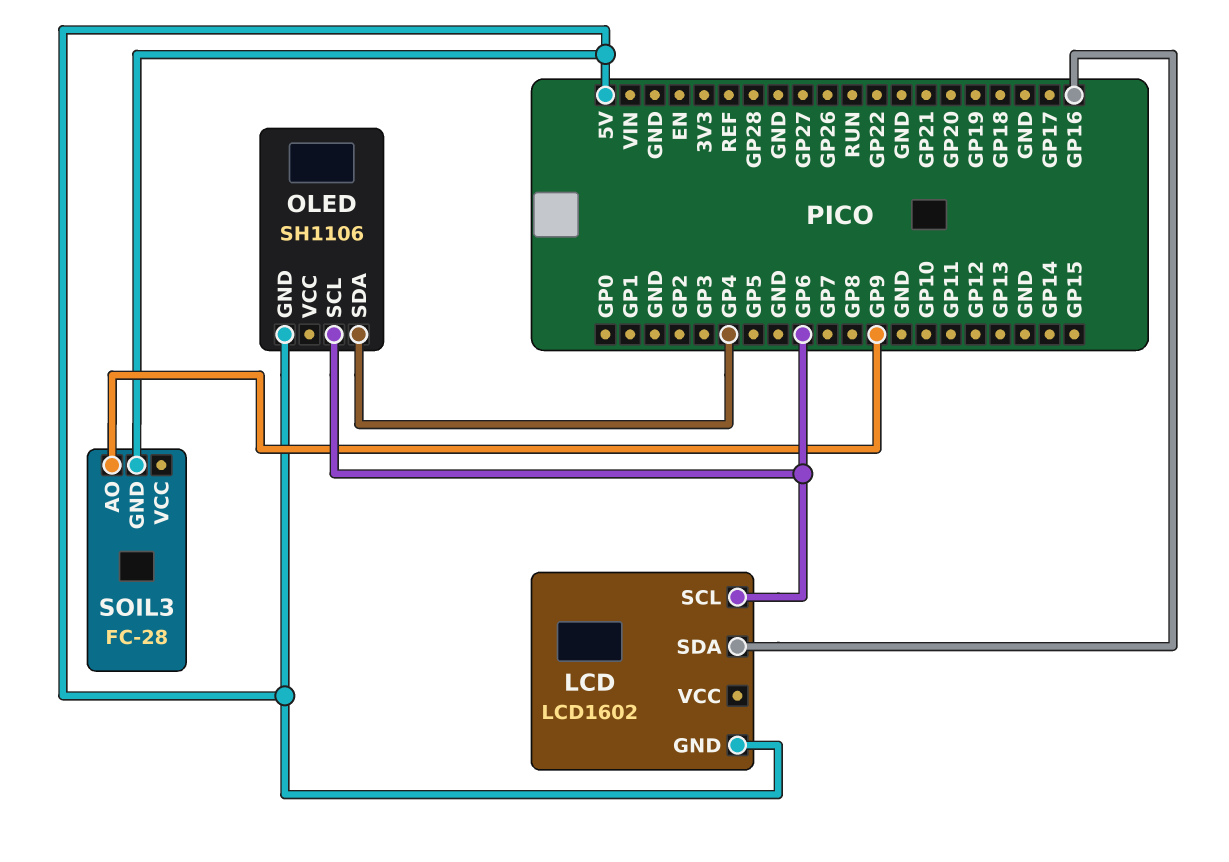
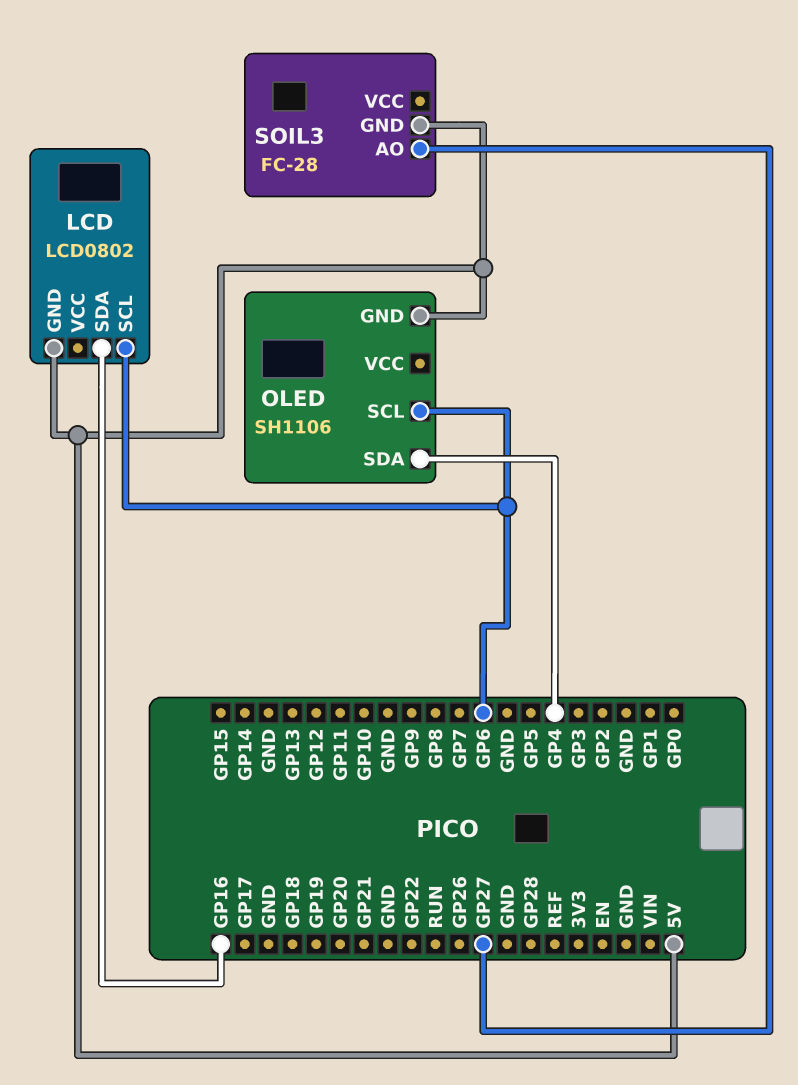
LCD: LCD1602 -> LCD0802
SOIL3 pin AO: GP9 -> GP27

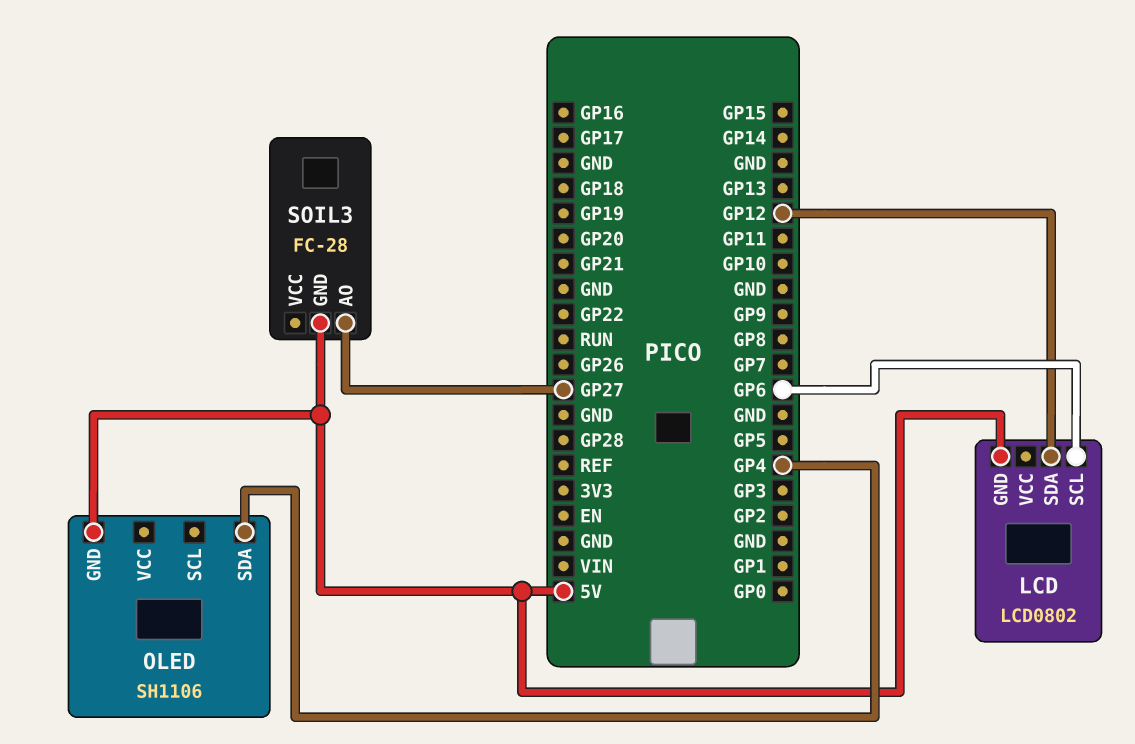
LCD pin SDA: GP16 -> GP12
OLED pin SCL: GP6 -> none

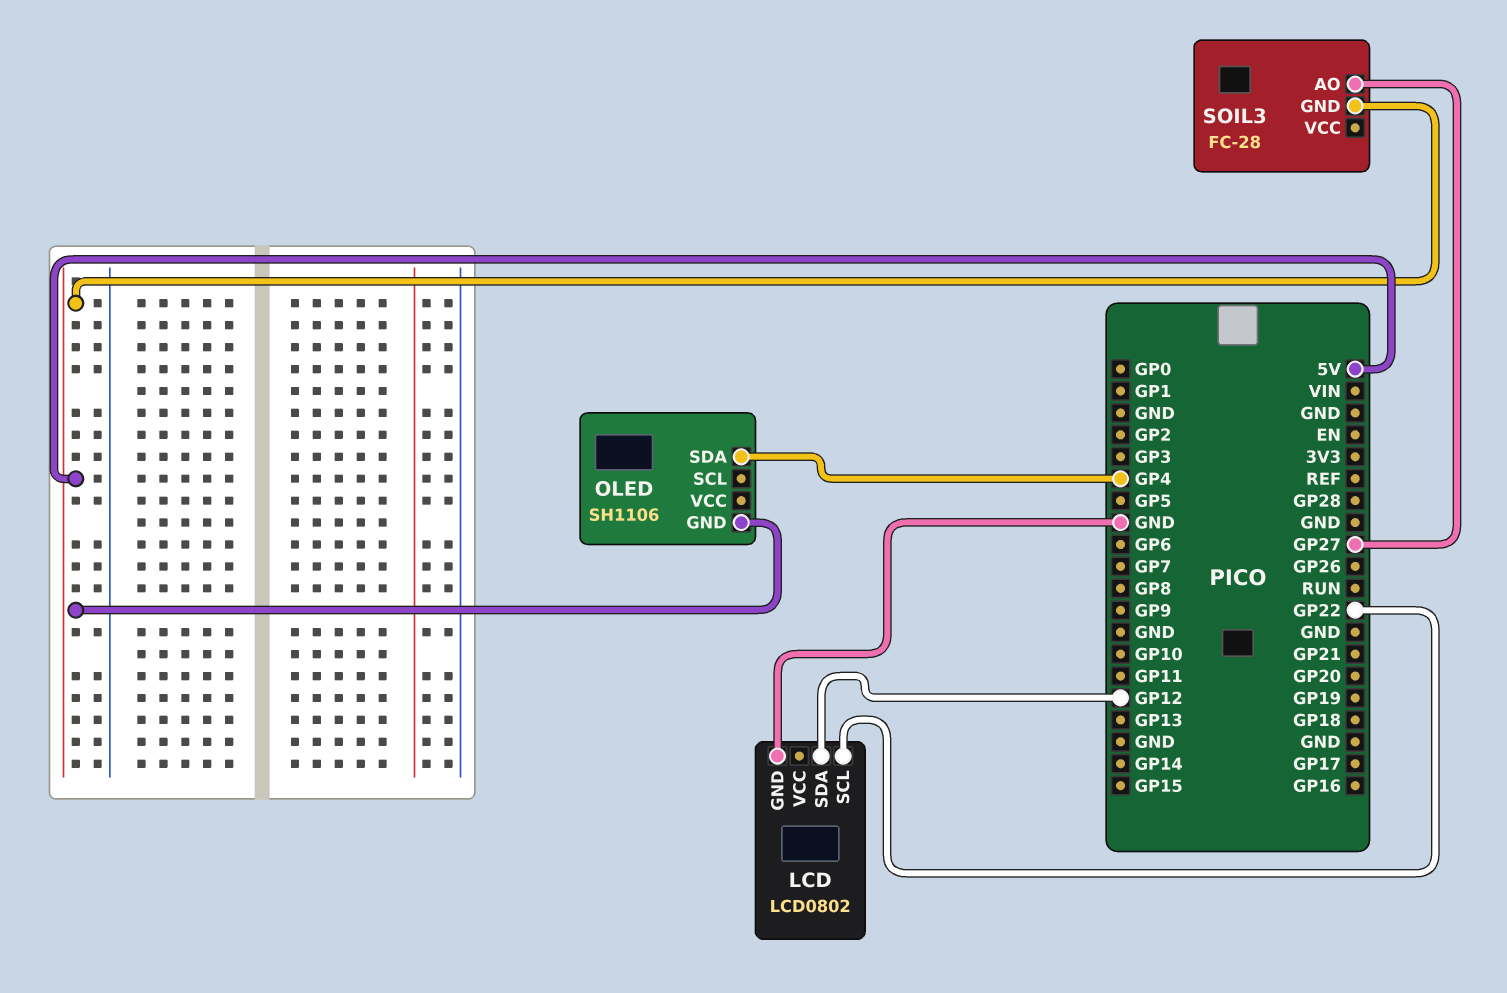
LCD pin GND: 5V -> GND
LCD pin SCL: GP6 -> GP22

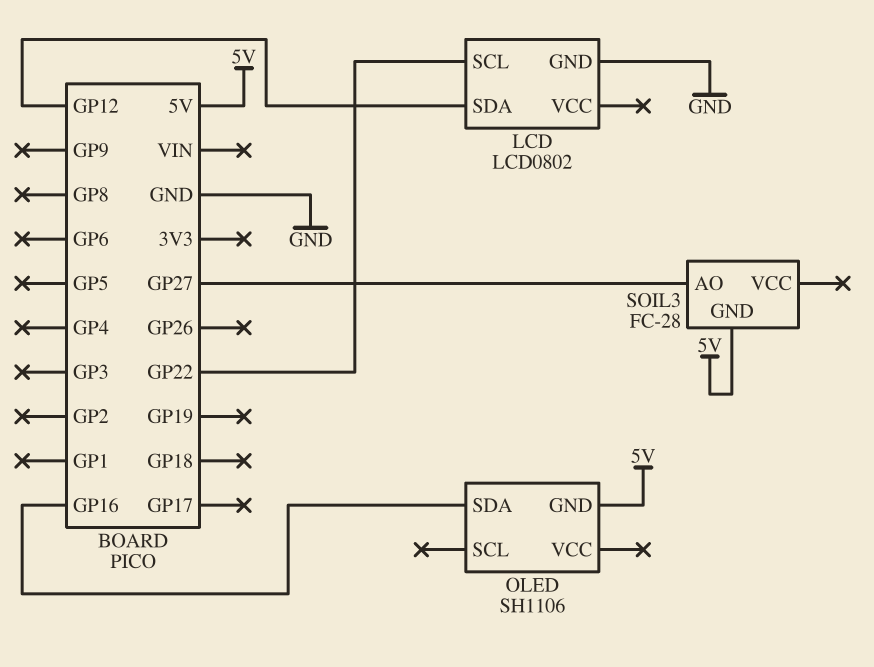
OLED pin SDA: GP4 -> GP16

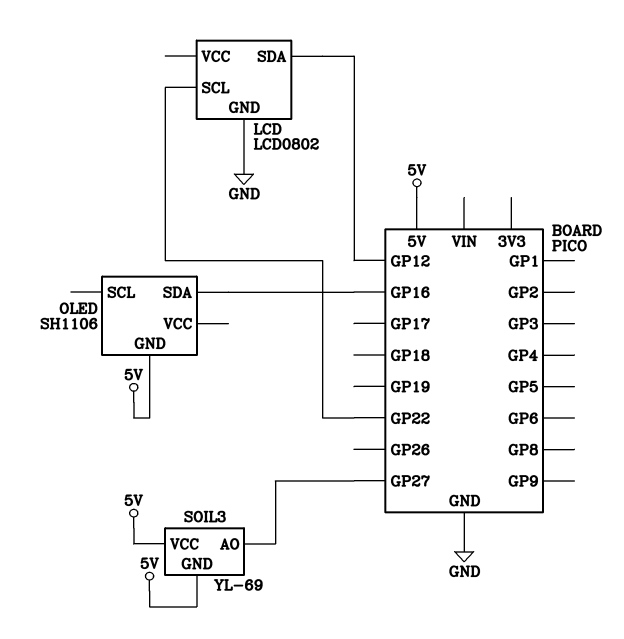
SOIL3: FC-28 -> YL-69
SOIL3 pin VCC: none -> 5V

